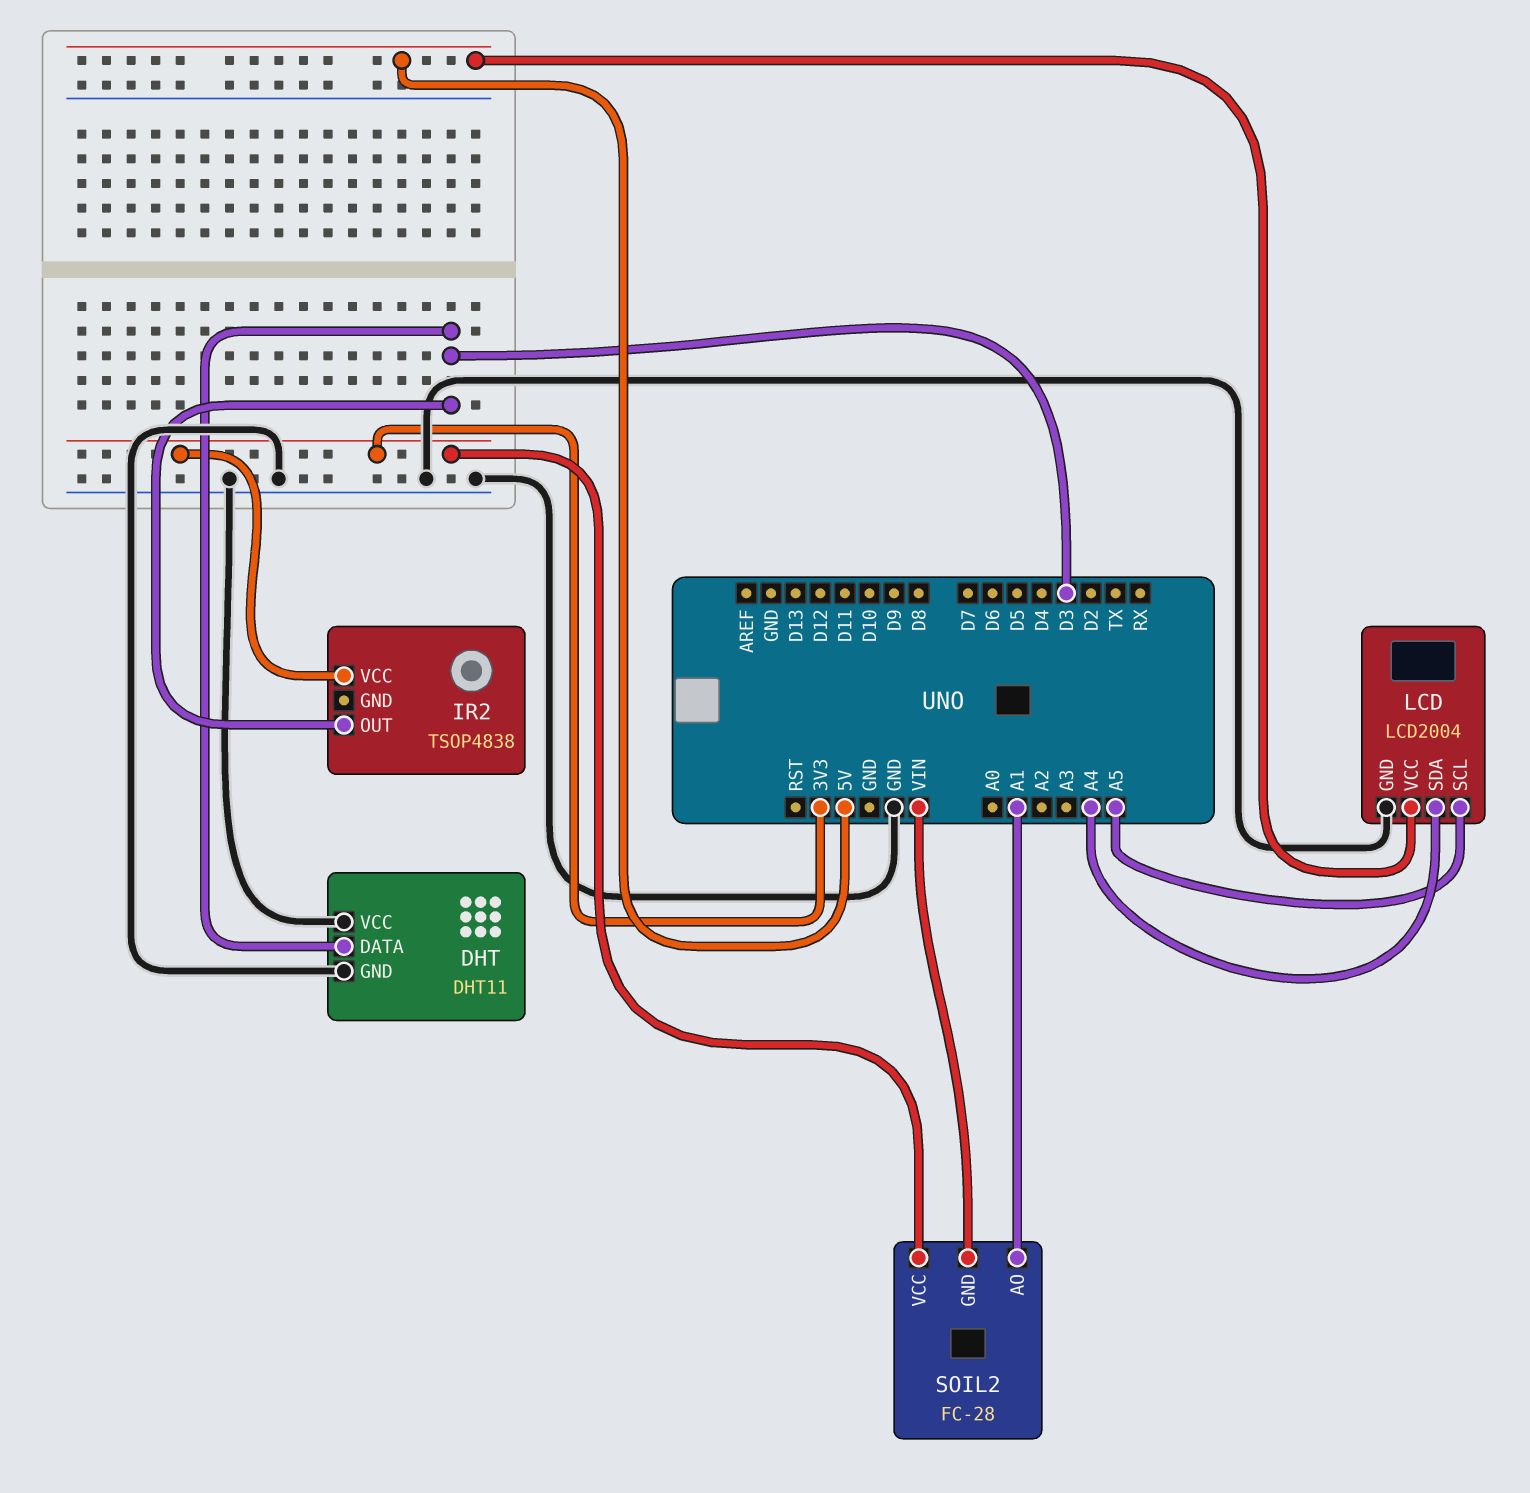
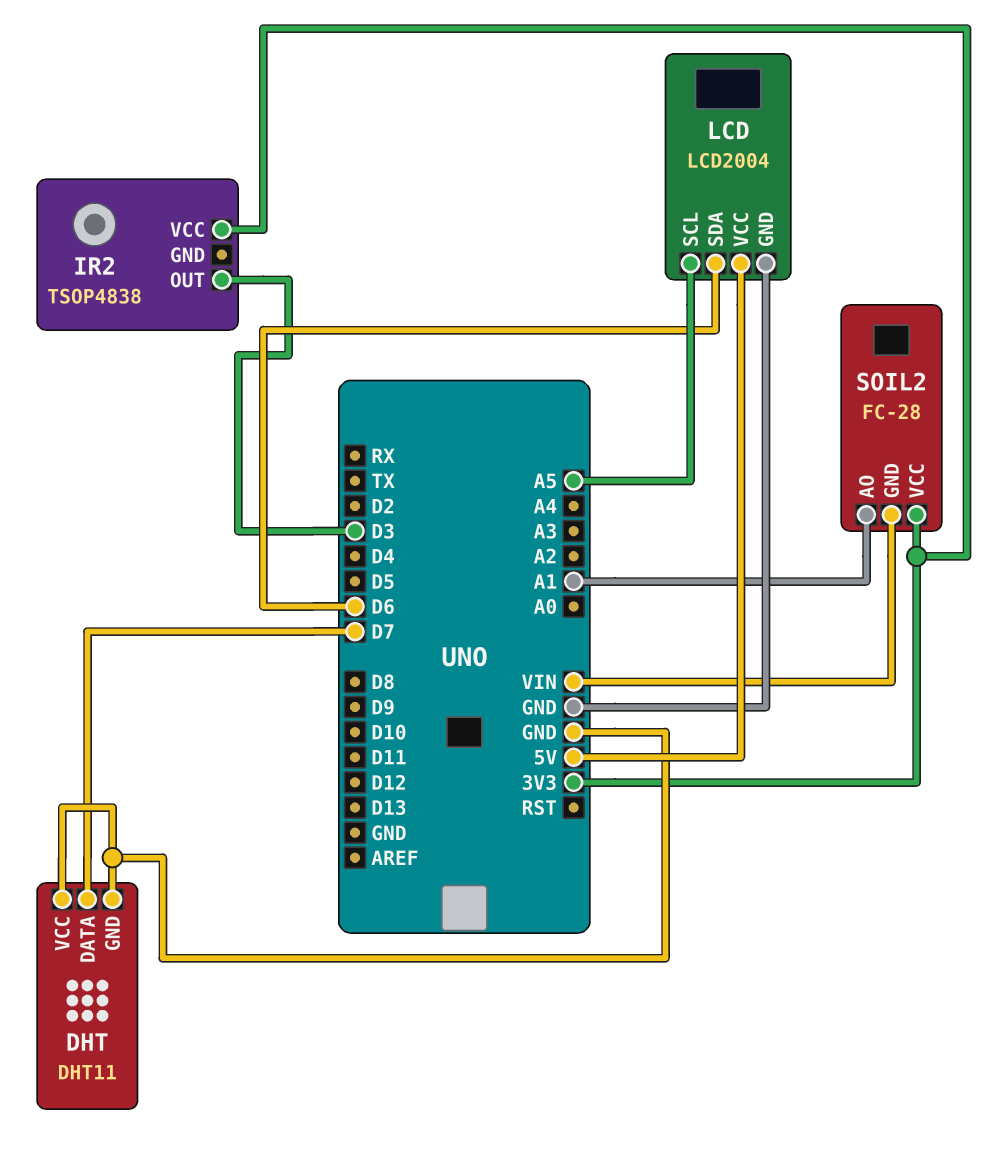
DHT pin DATA: D3 -> D7
LCD pin SDA: A4 -> D6

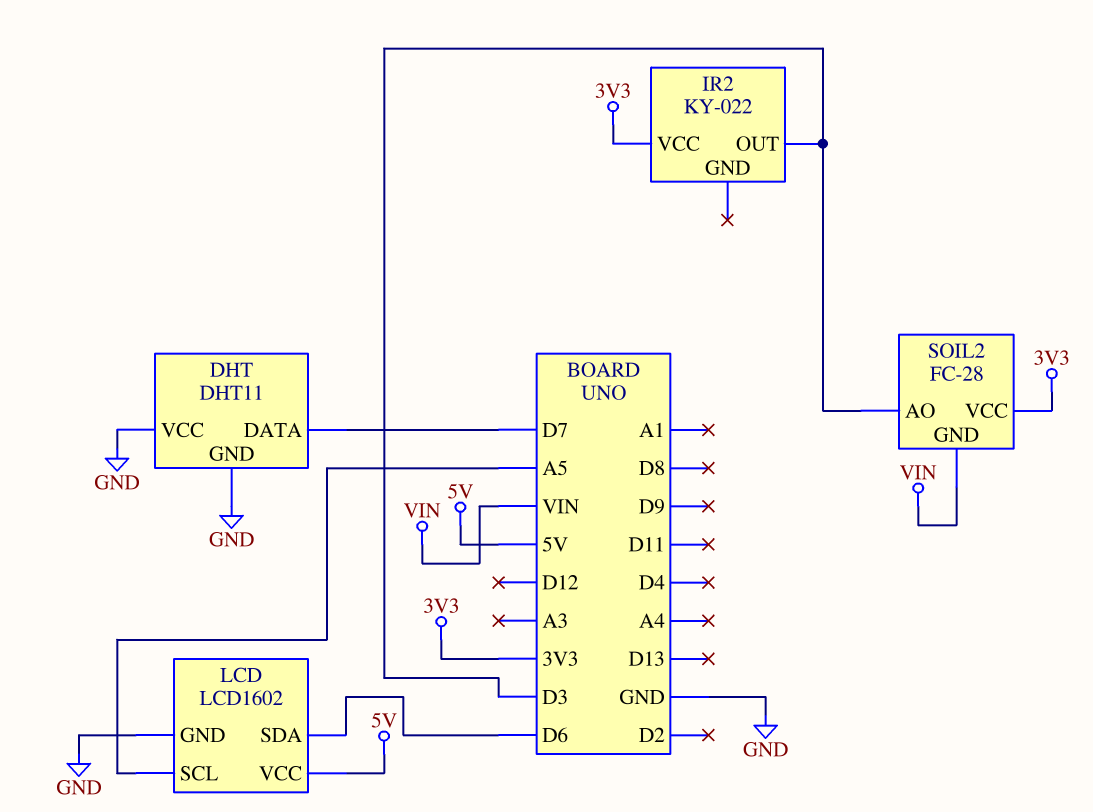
IR2: TSOP4838 -> KY-022
LCD: LCD2004 -> LCD1602
SOIL2 pin AO: A1 -> D3

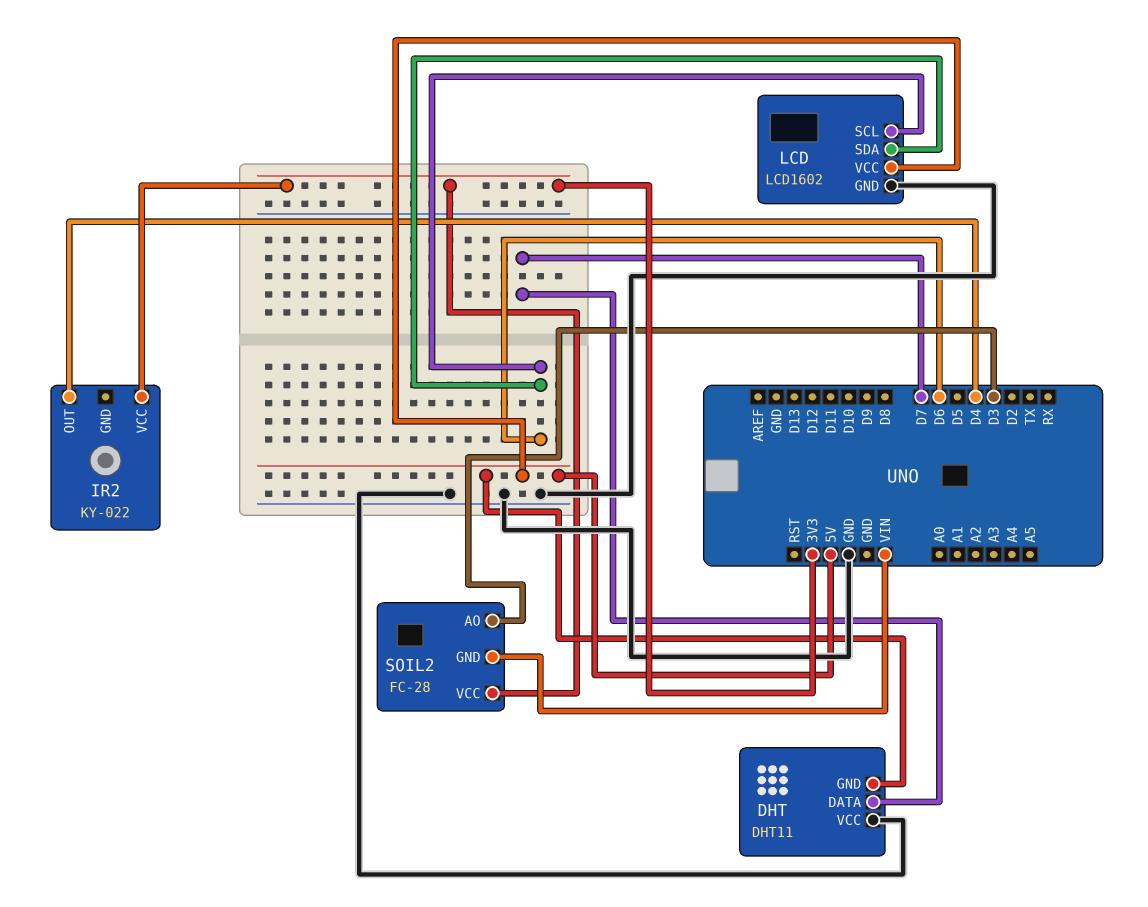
DHT pin GND: GND -> 5V
IR2 pin OUT: D3 -> D4
LCD pin SCL: A5 -> D6

